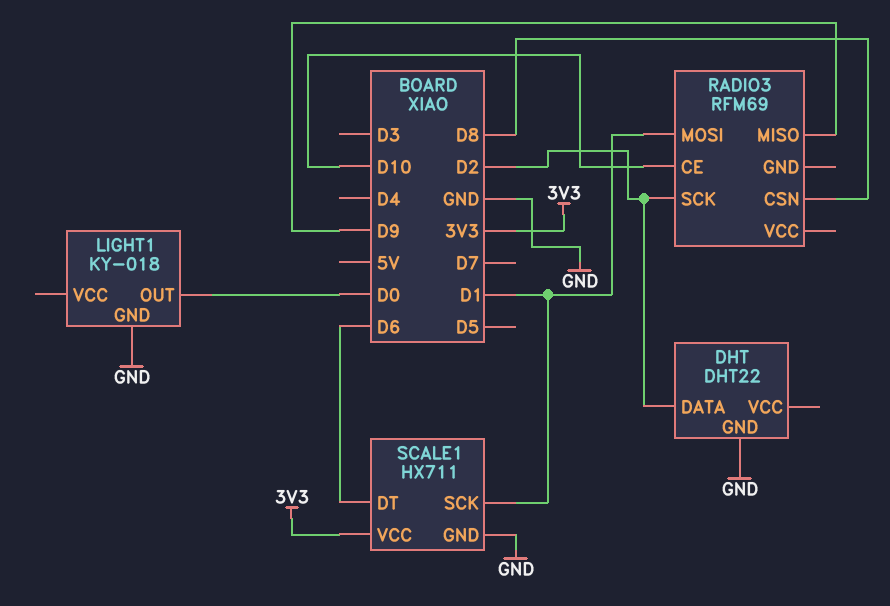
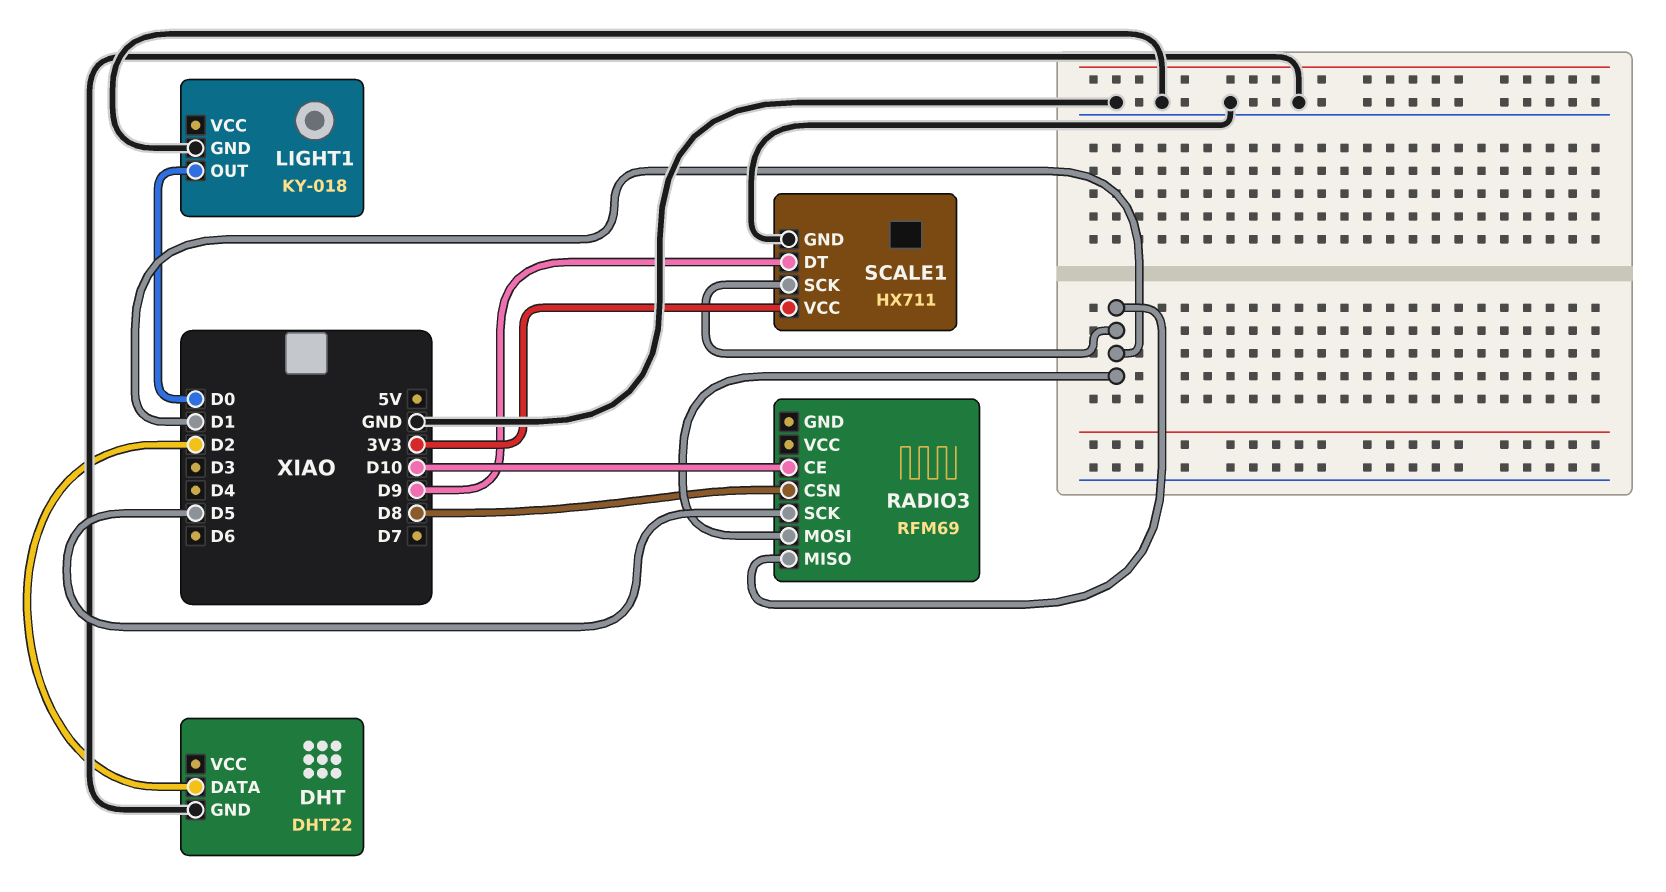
RADIO3 pin MISO: D9 -> D1
RADIO3 pin SCK: D2 -> D5
SCALE1 pin DT: D6 -> D9

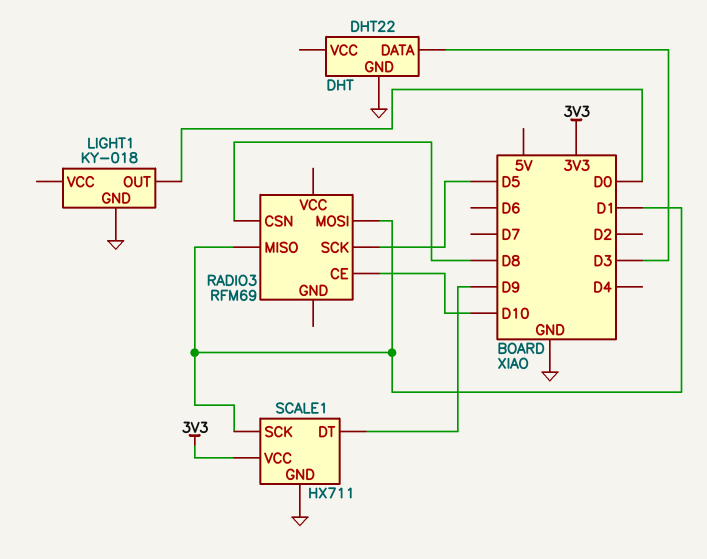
DHT pin DATA: D2 -> D3

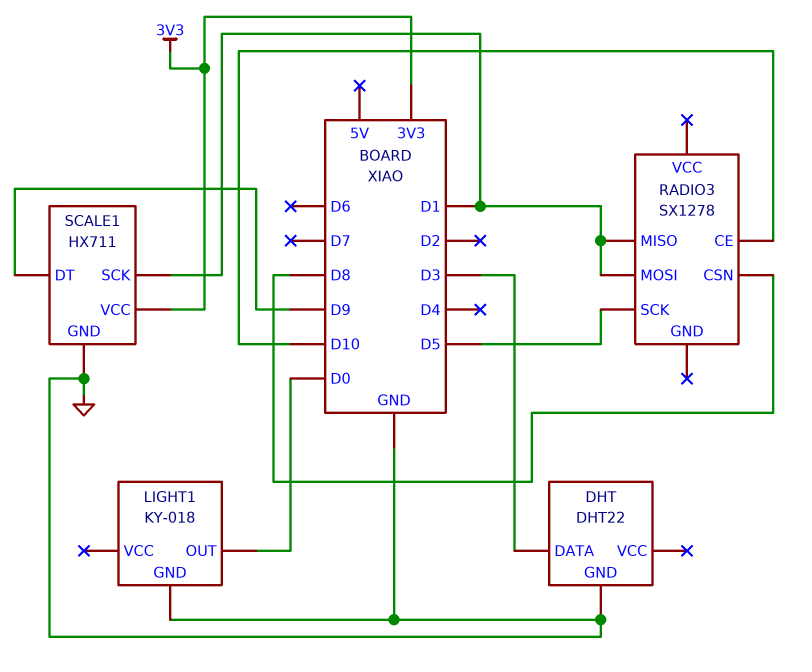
RADIO3: RFM69 -> SX1278

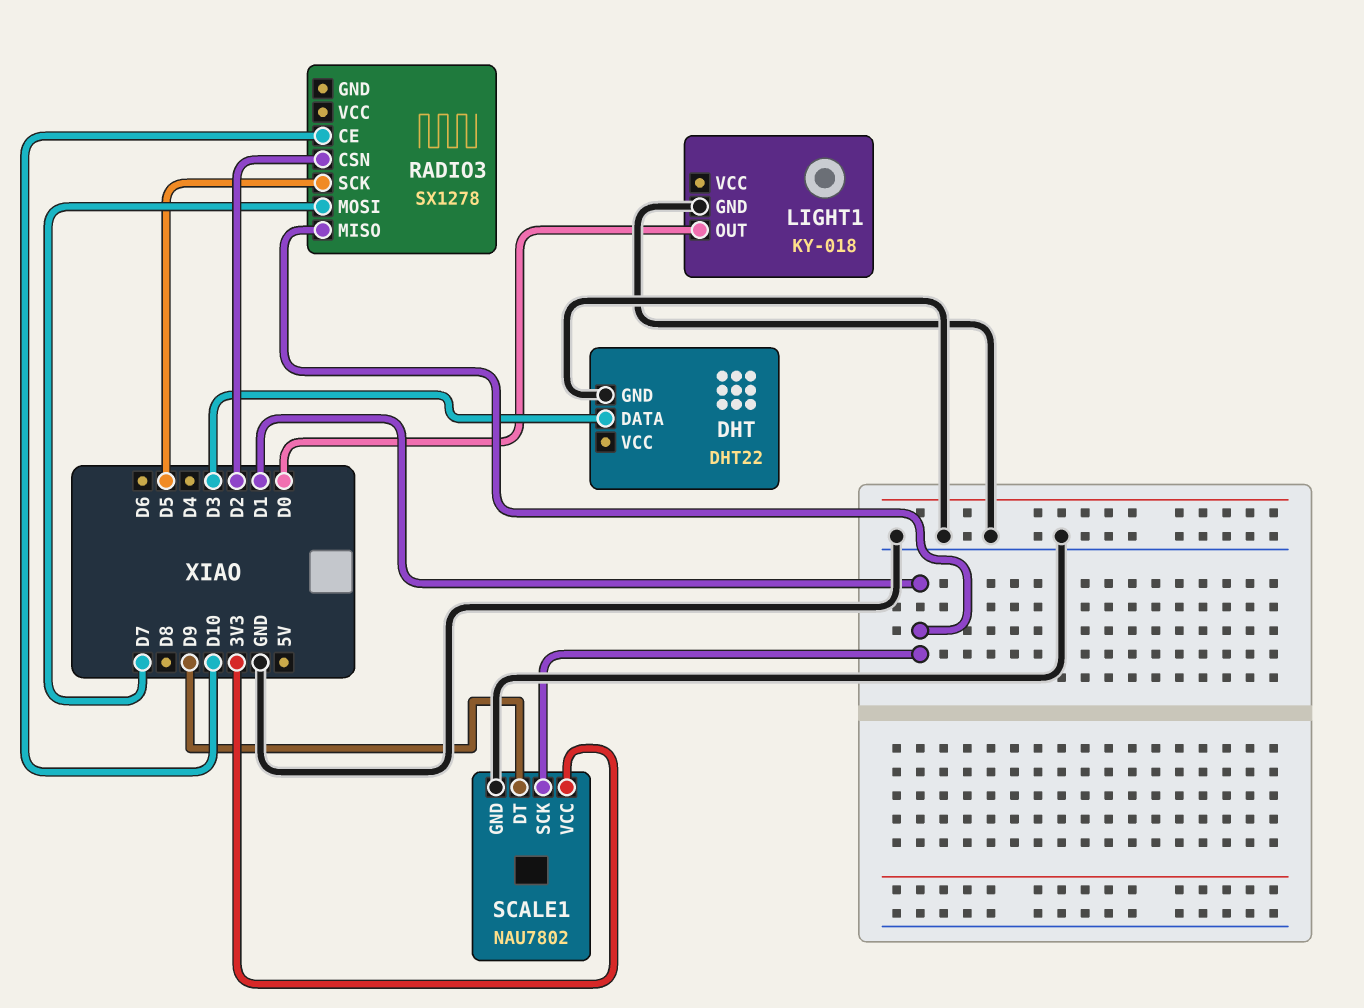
RADIO3 pin CSN: D8 -> D2
RADIO3 pin MOSI: D1 -> D7
SCALE1: HX711 -> NAU7802

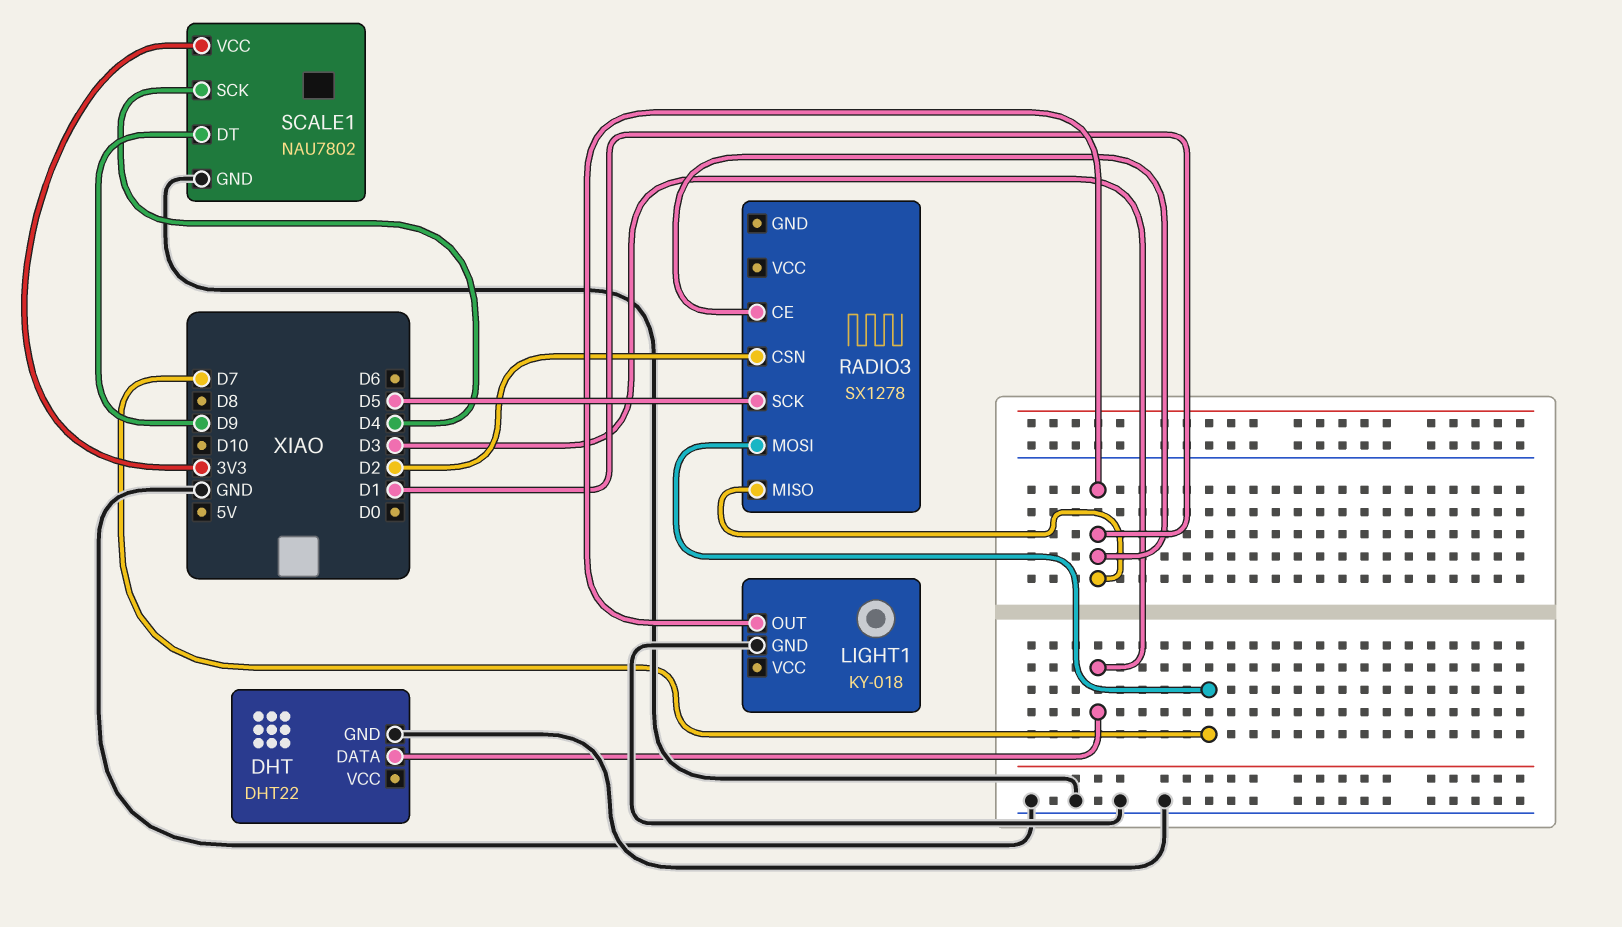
LIGHT1 pin OUT: D0 -> D1
RADIO3 pin CE: D10 -> D1
SCALE1 pin SCK: D1 -> D4

